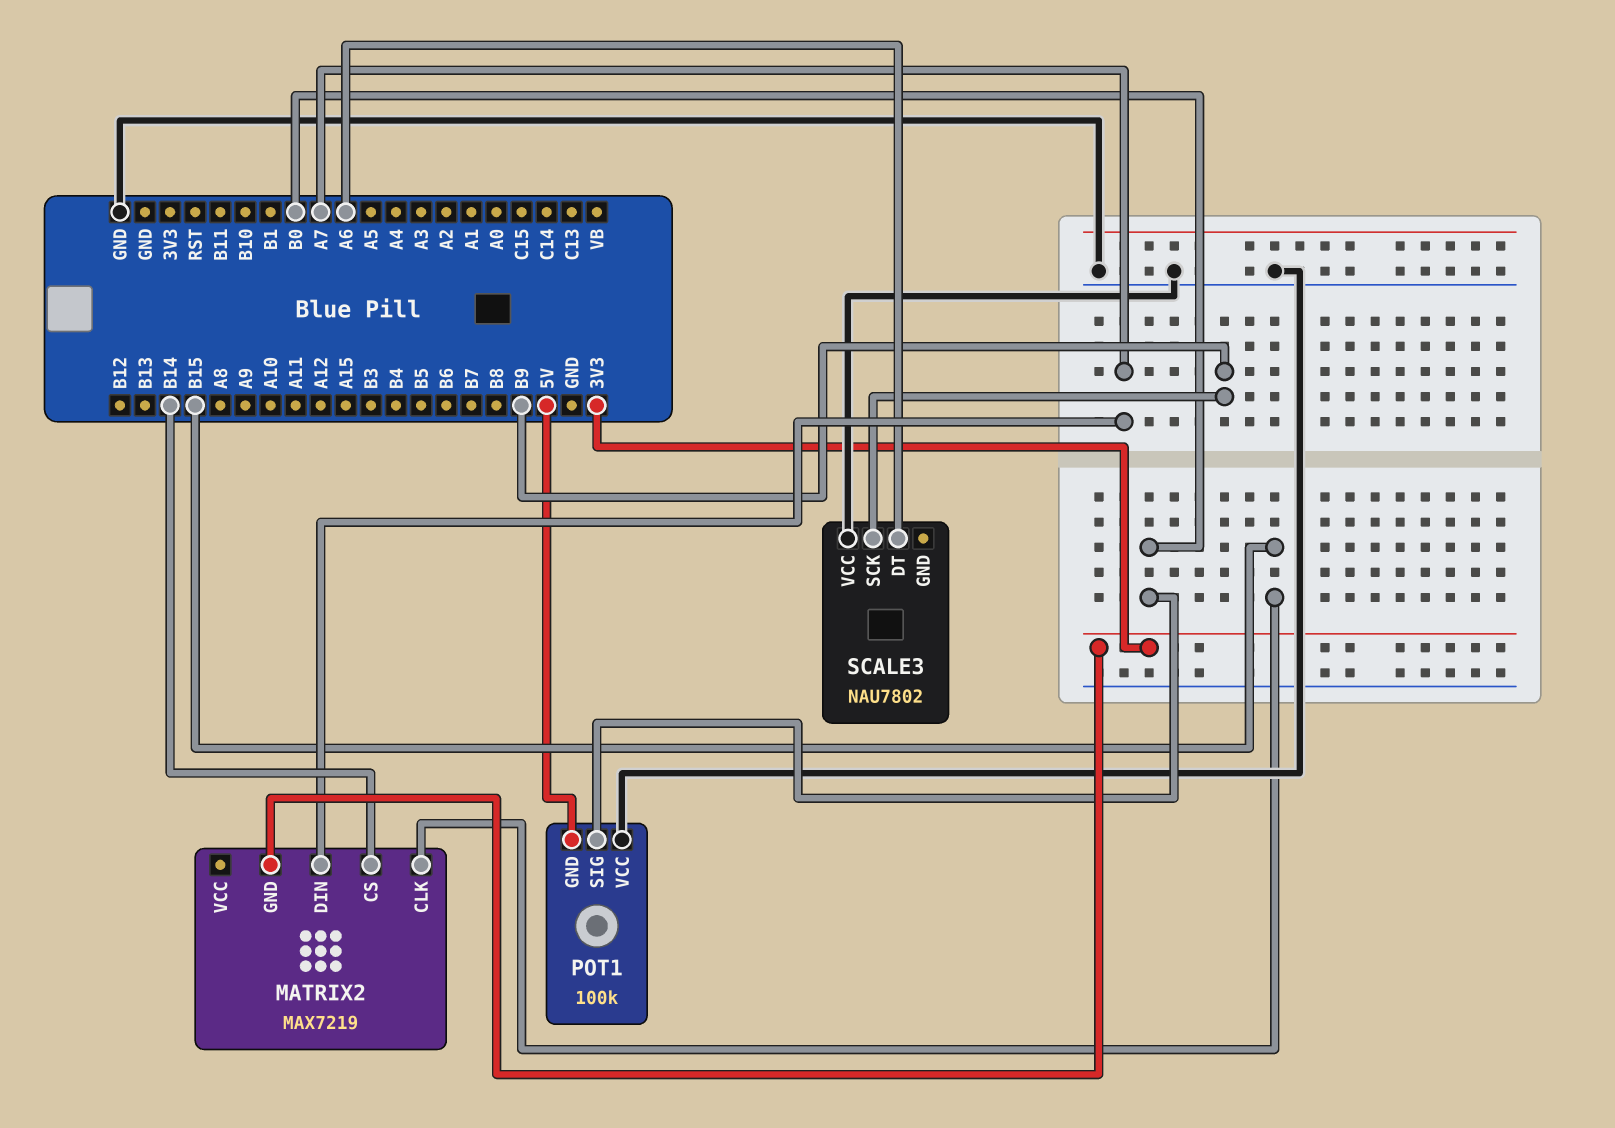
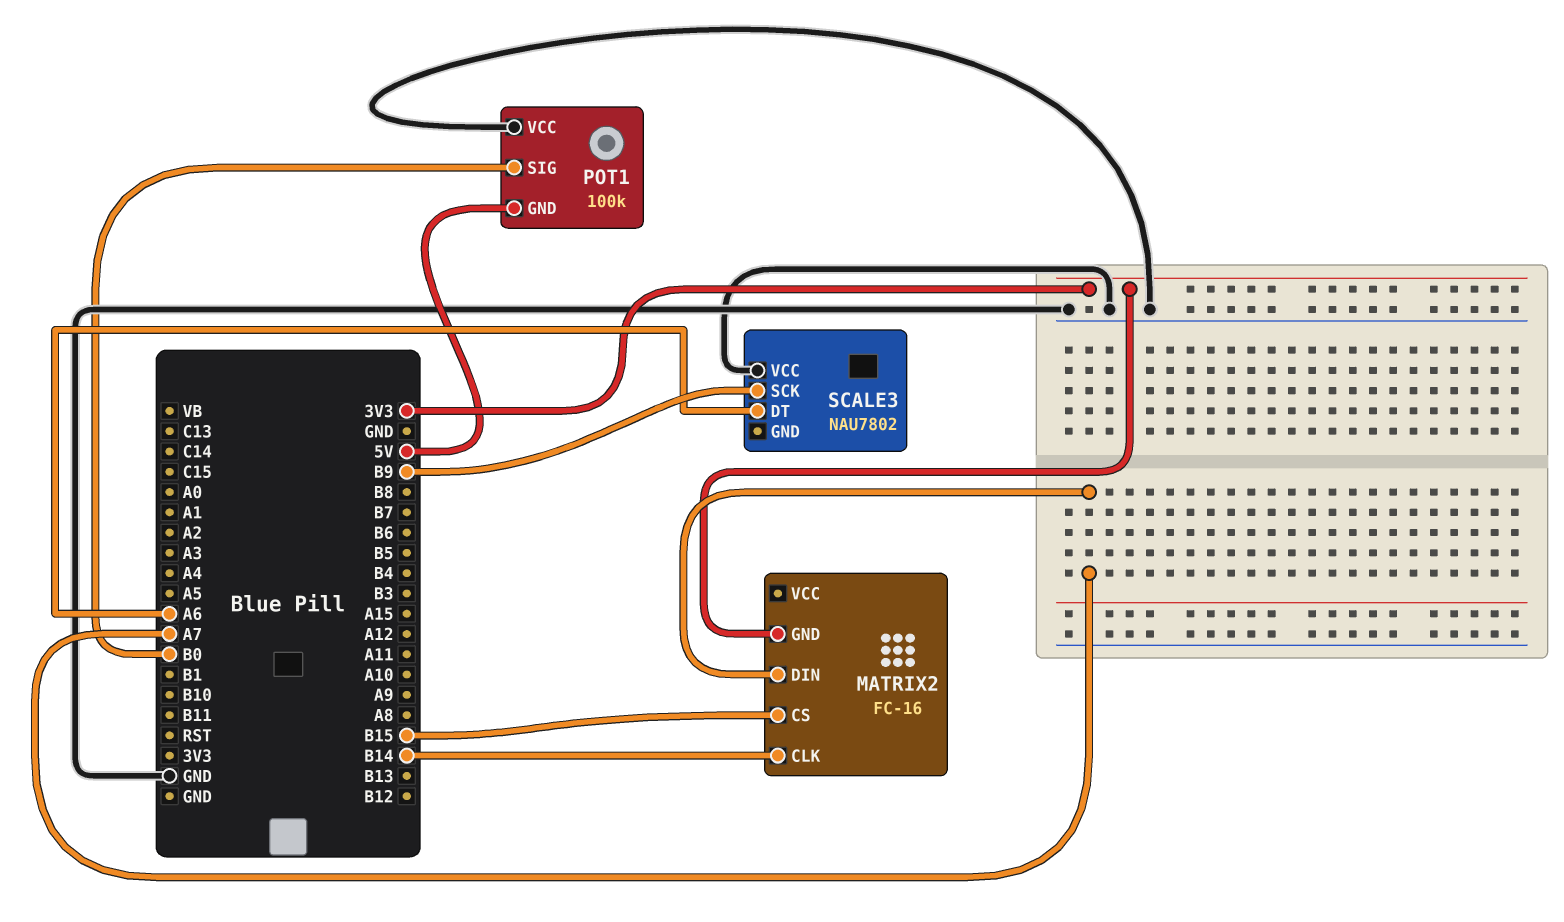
MATRIX2: MAX7219 -> FC-16
MATRIX2 pin CLK: B15 -> B14
MATRIX2 pin CS: B14 -> B15

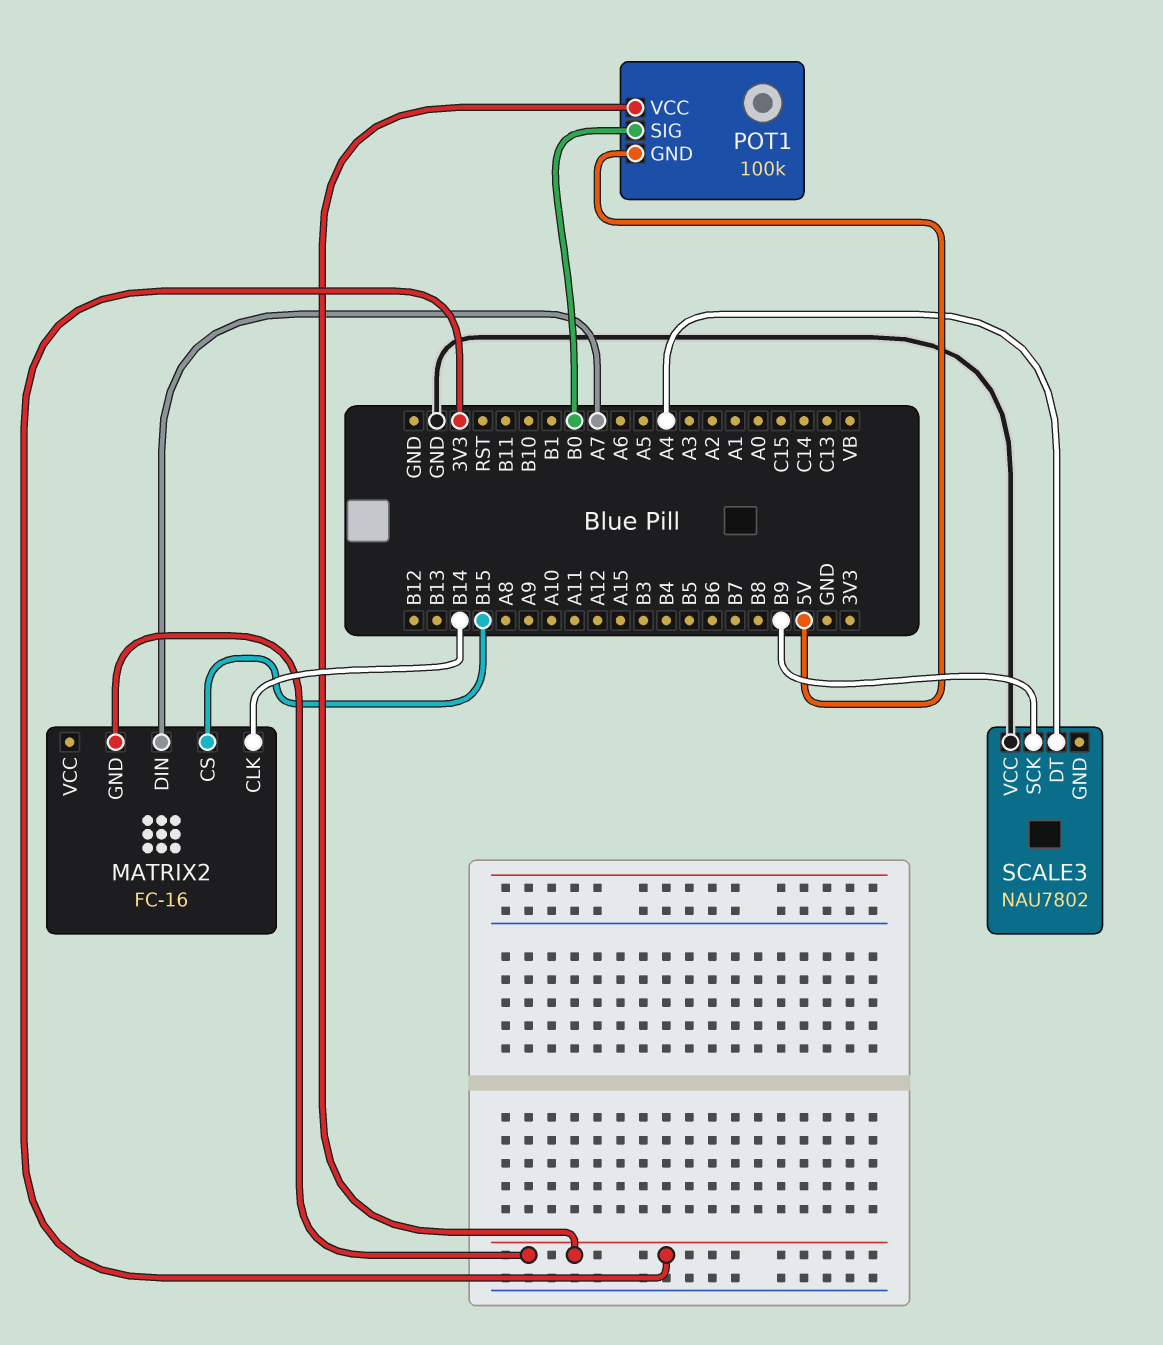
POT1 pin VCC: GND -> 3V3
SCALE3 pin DT: A6 -> A4

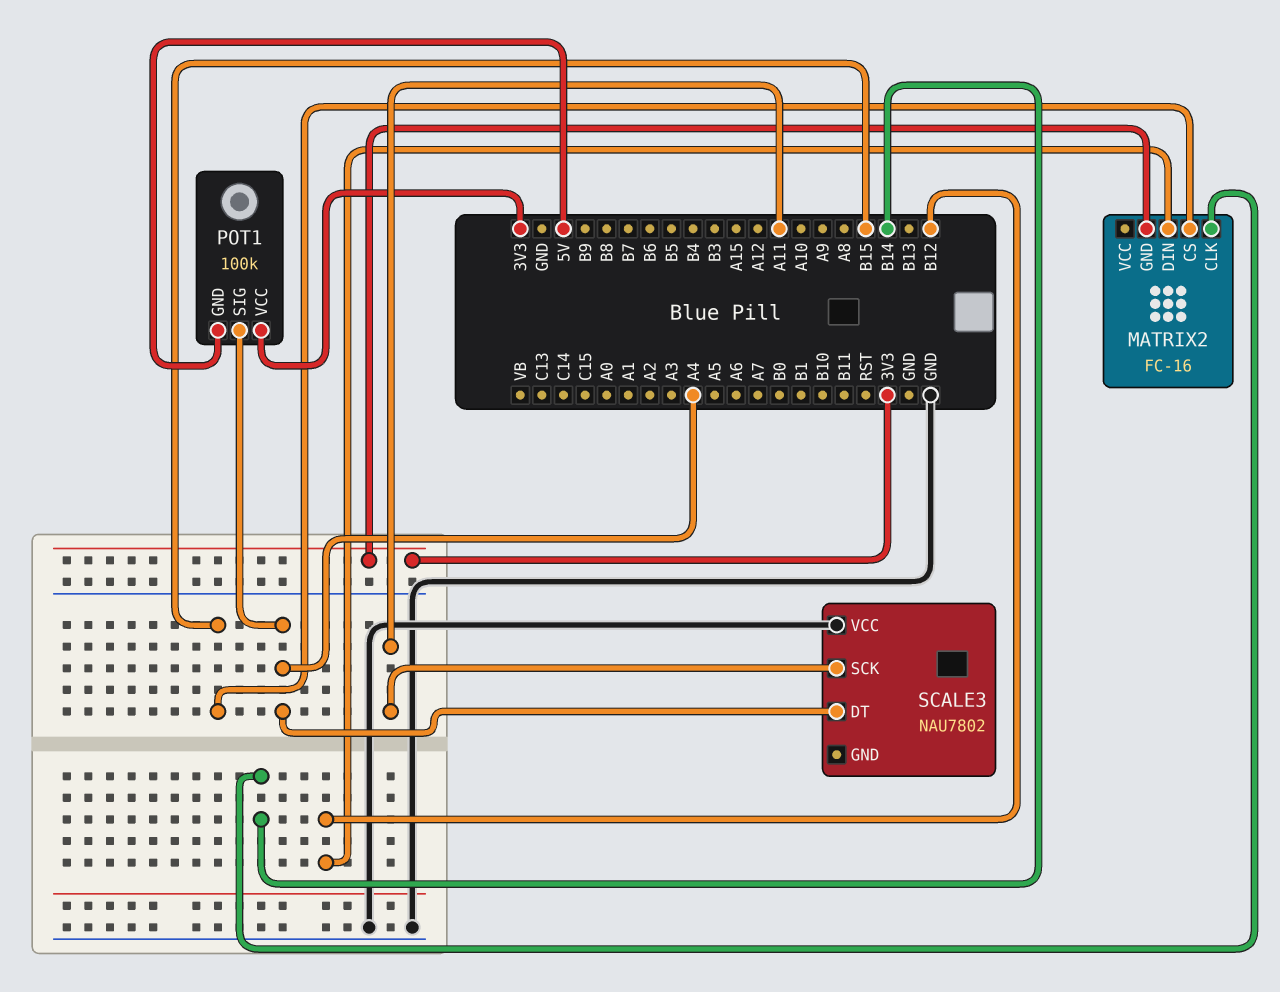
MATRIX2 pin DIN: A7 -> B12
POT1 pin SIG: B0 -> A4
SCALE3 pin SCK: B9 -> A11

